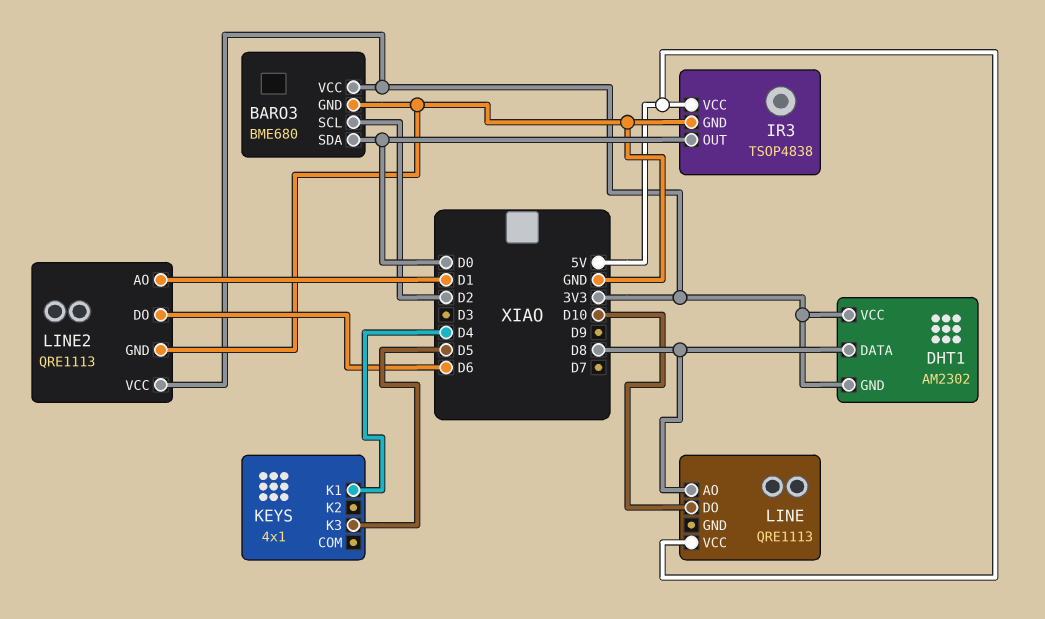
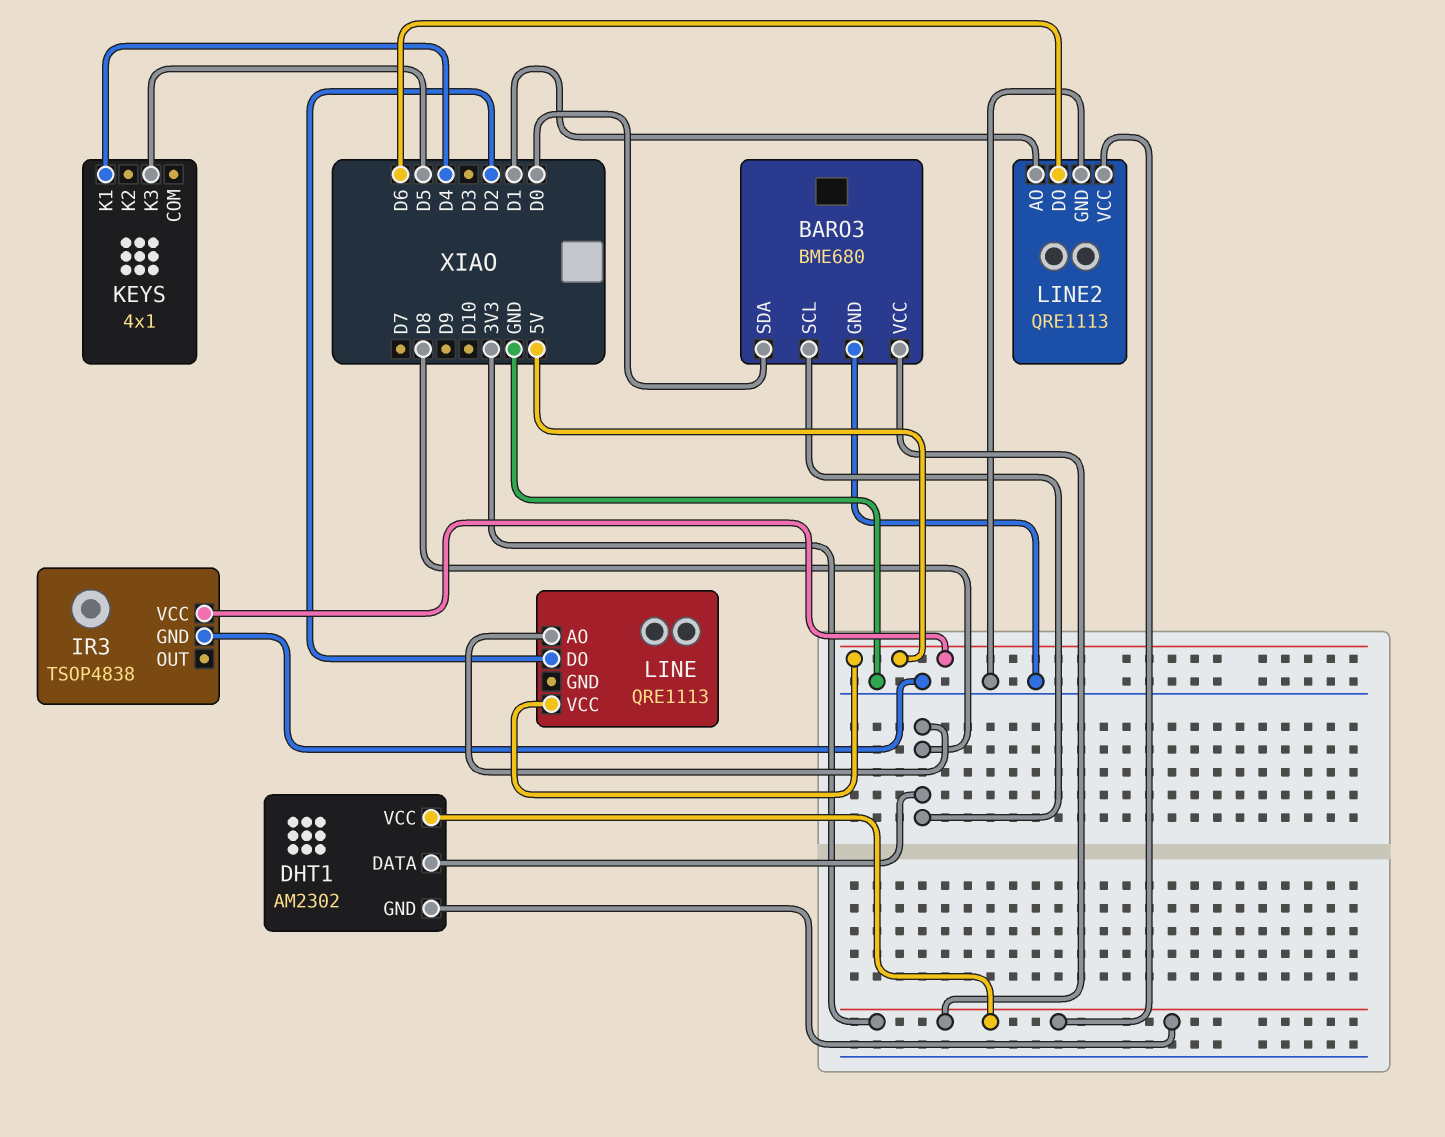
BARO3 pin SCL: D2 -> D8
IR3 pin OUT: D0 -> none
LINE pin DO: D10 -> D2

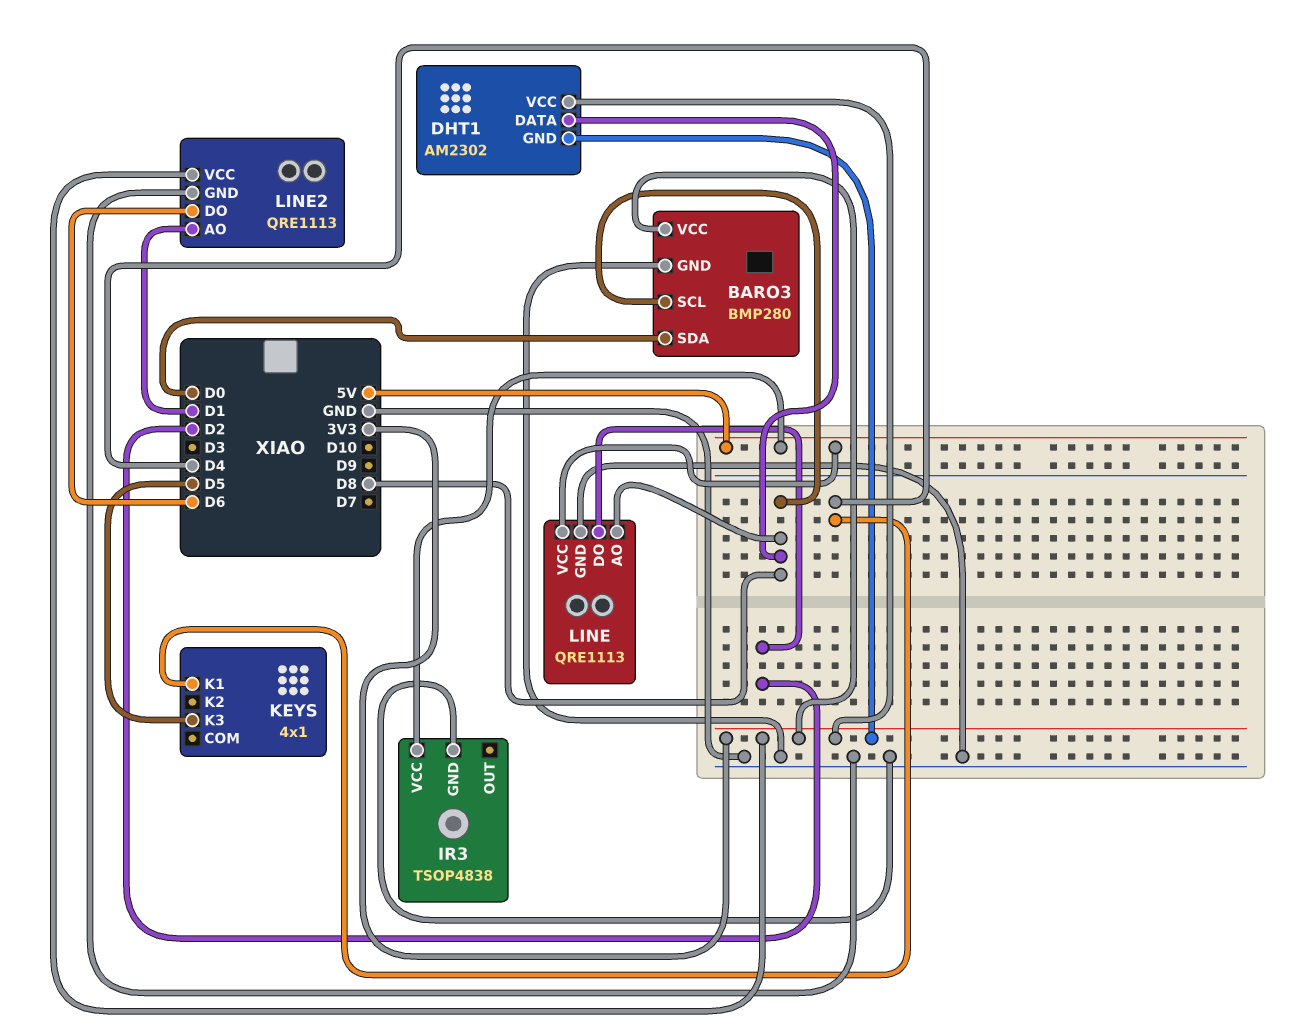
BARO3: BME680 -> BMP280
LINE pin GND: none -> GND

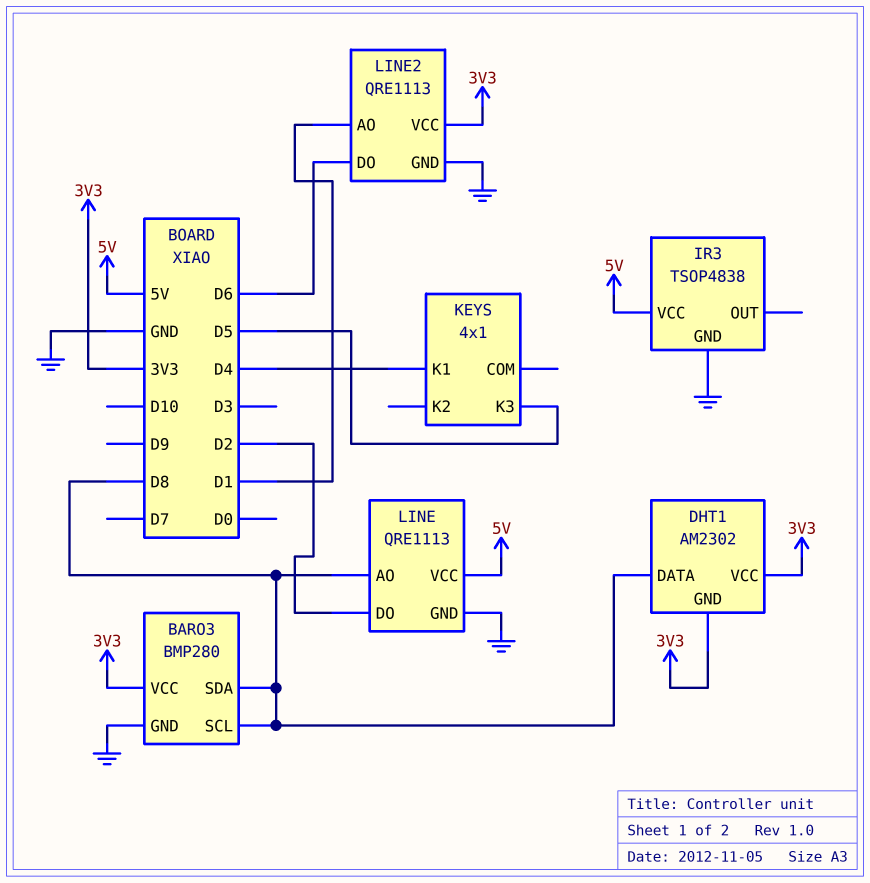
BARO3 pin SDA: D0 -> D8

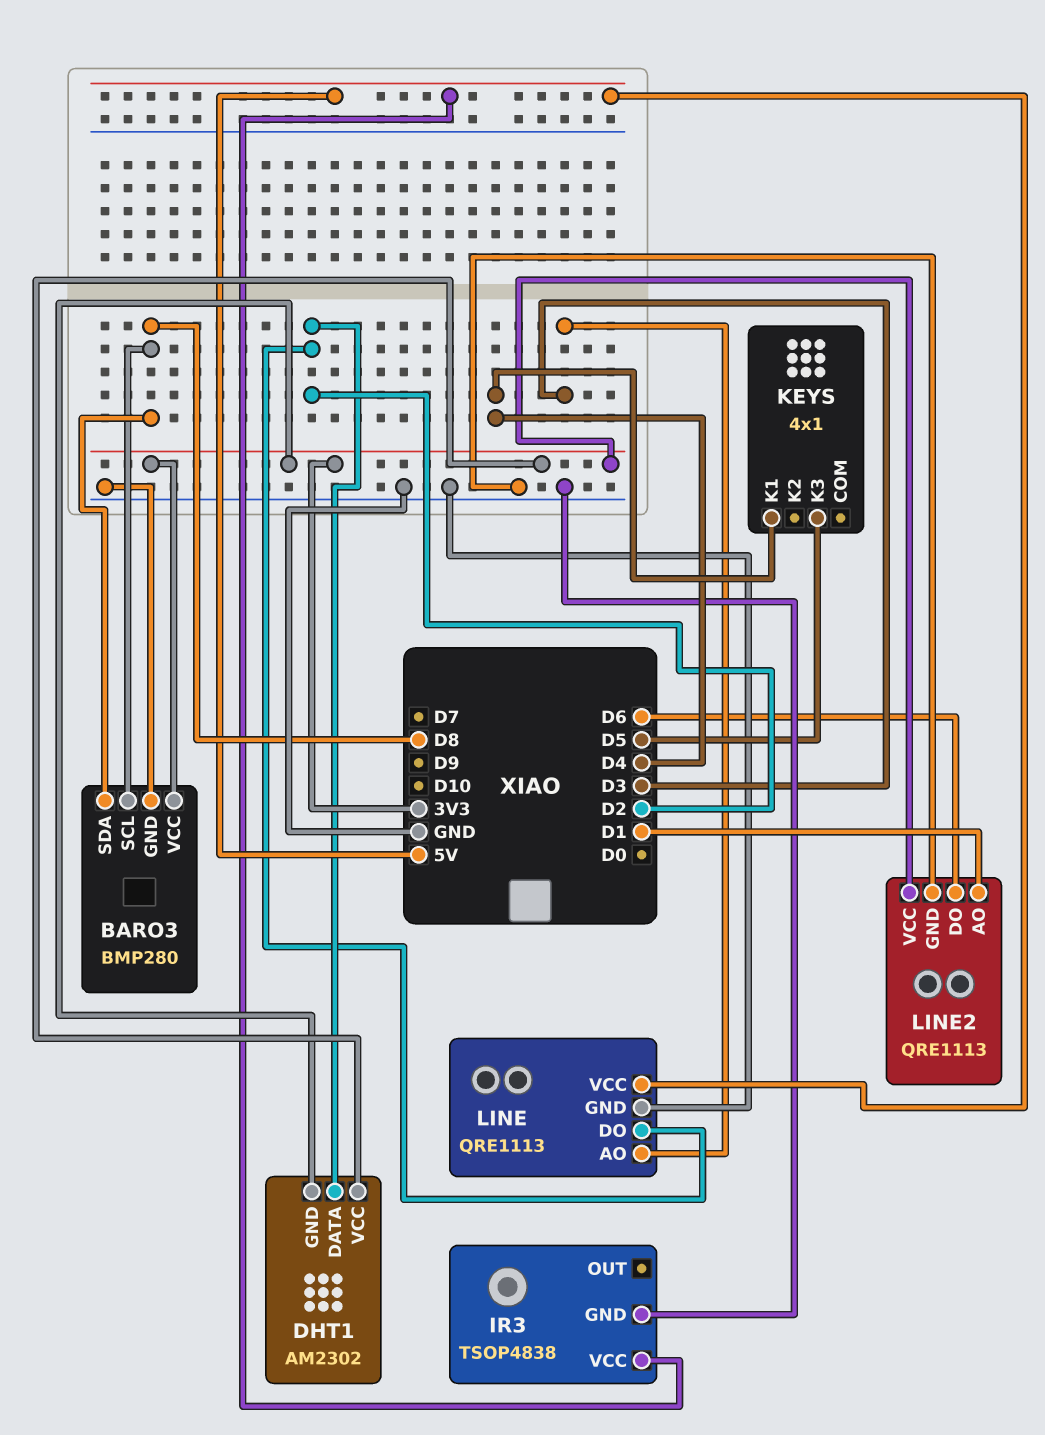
DHT1 pin DATA: D8 -> D2
LINE pin AO: D8 -> D3

